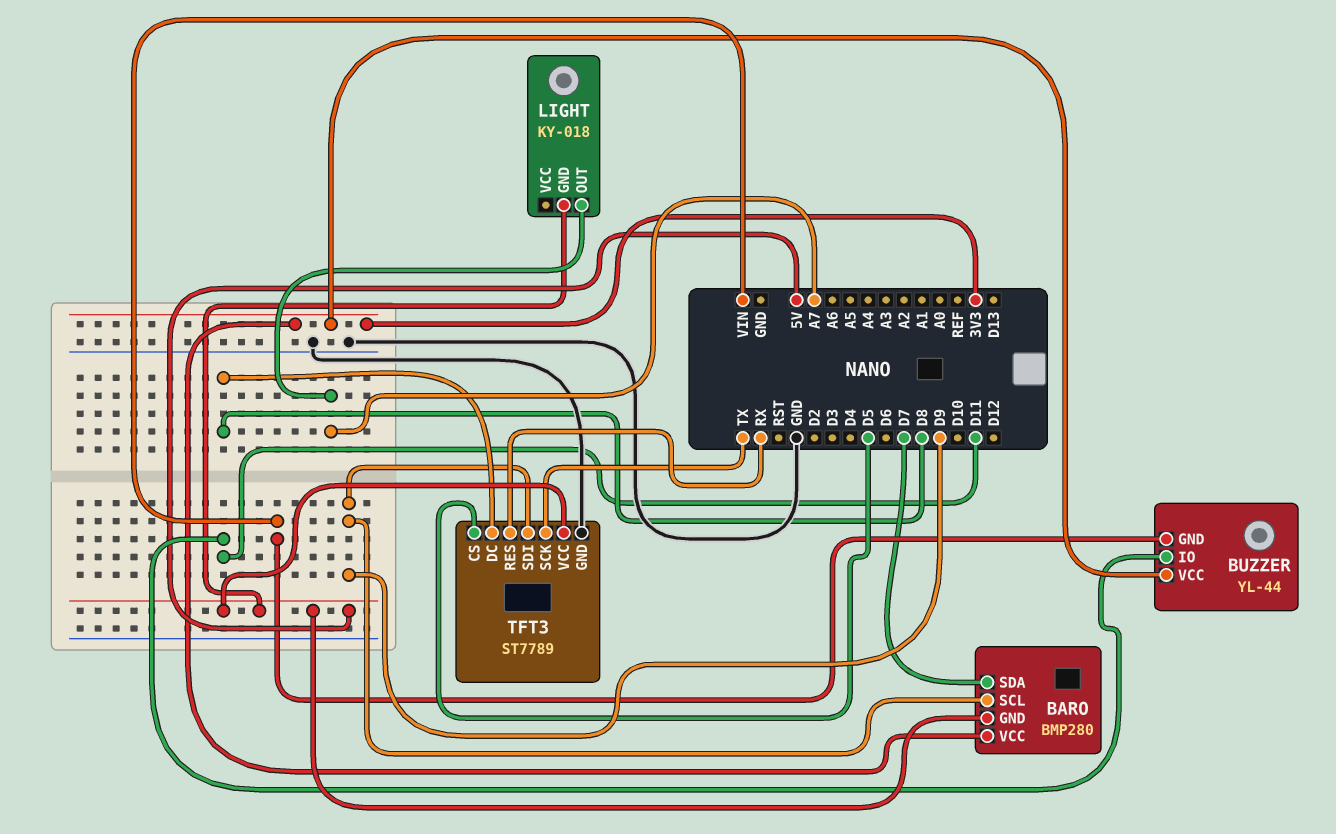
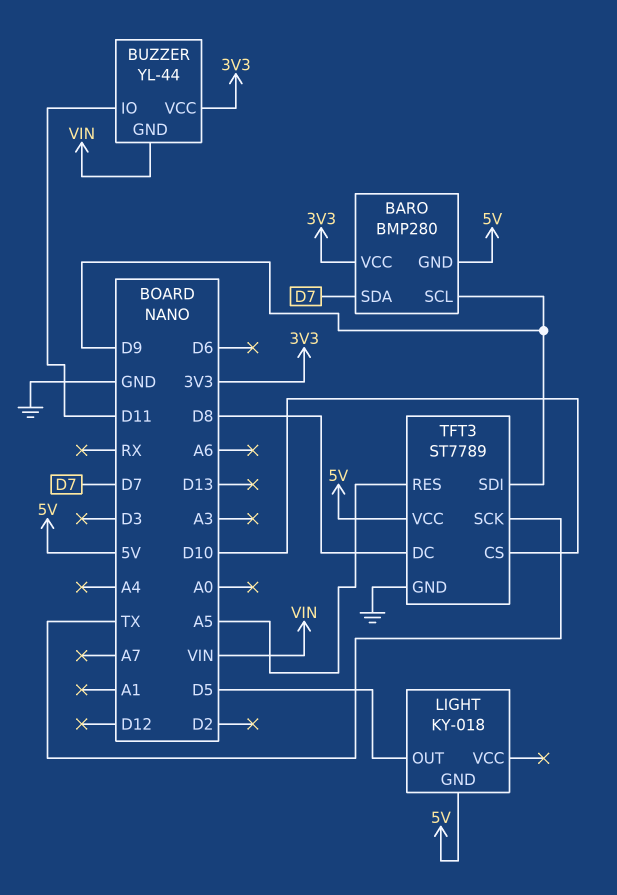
LIGHT pin OUT: A7 -> D5
TFT3 pin CS: D5 -> D10
TFT3 pin RES: RX -> A5

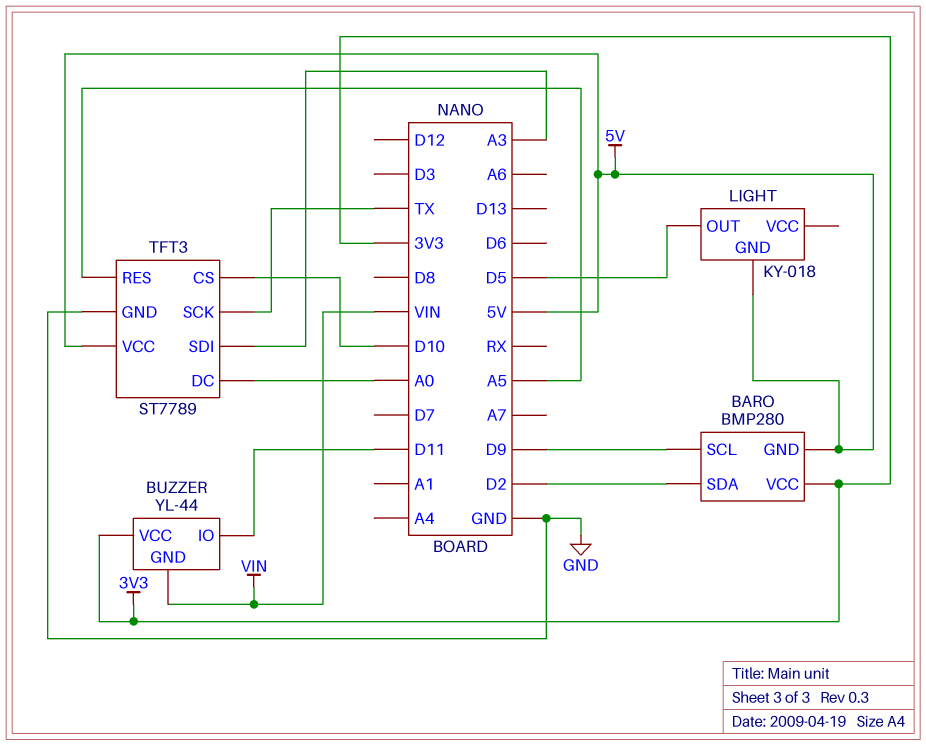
BARO pin SDA: D7 -> D2
TFT3 pin DC: D8 -> A0
TFT3 pin SDI: D9 -> A3

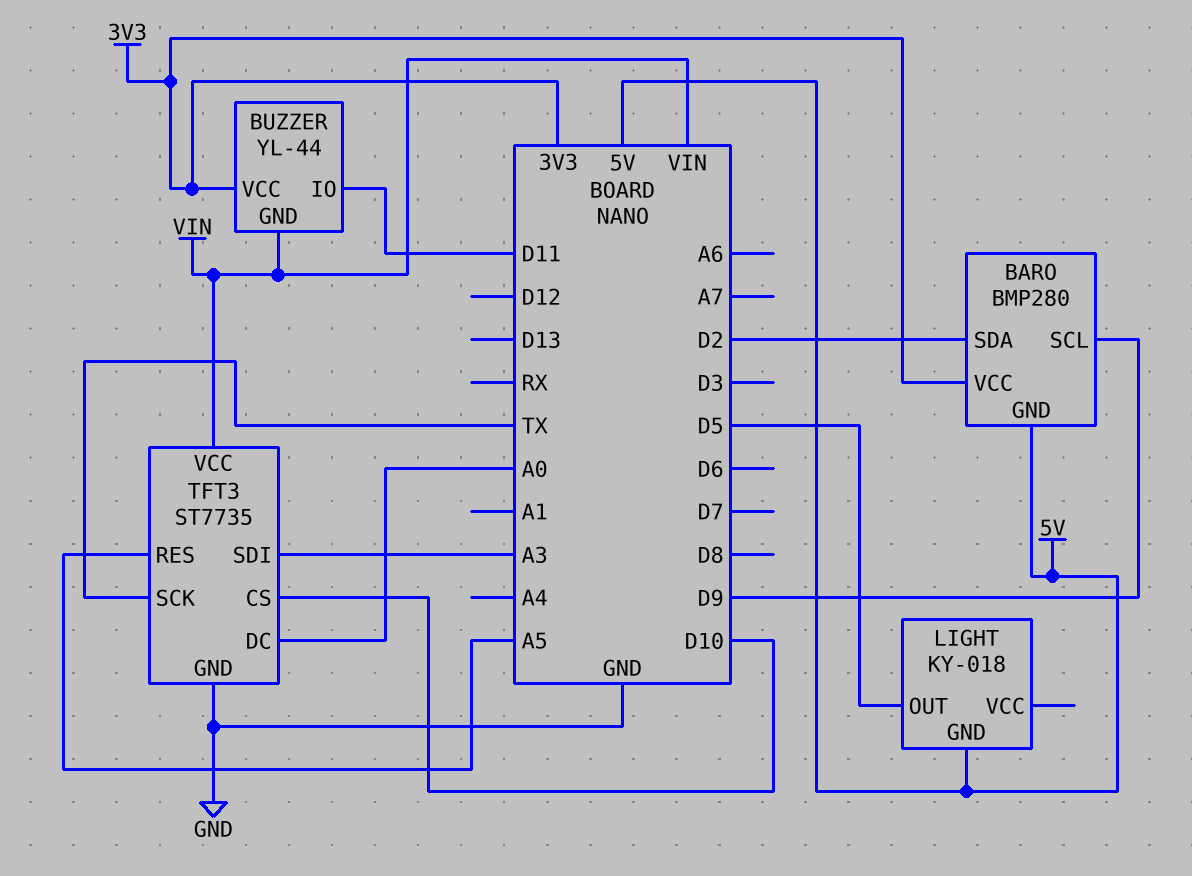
TFT3: ST7789 -> ST7735
TFT3 pin VCC: 5V -> VIN

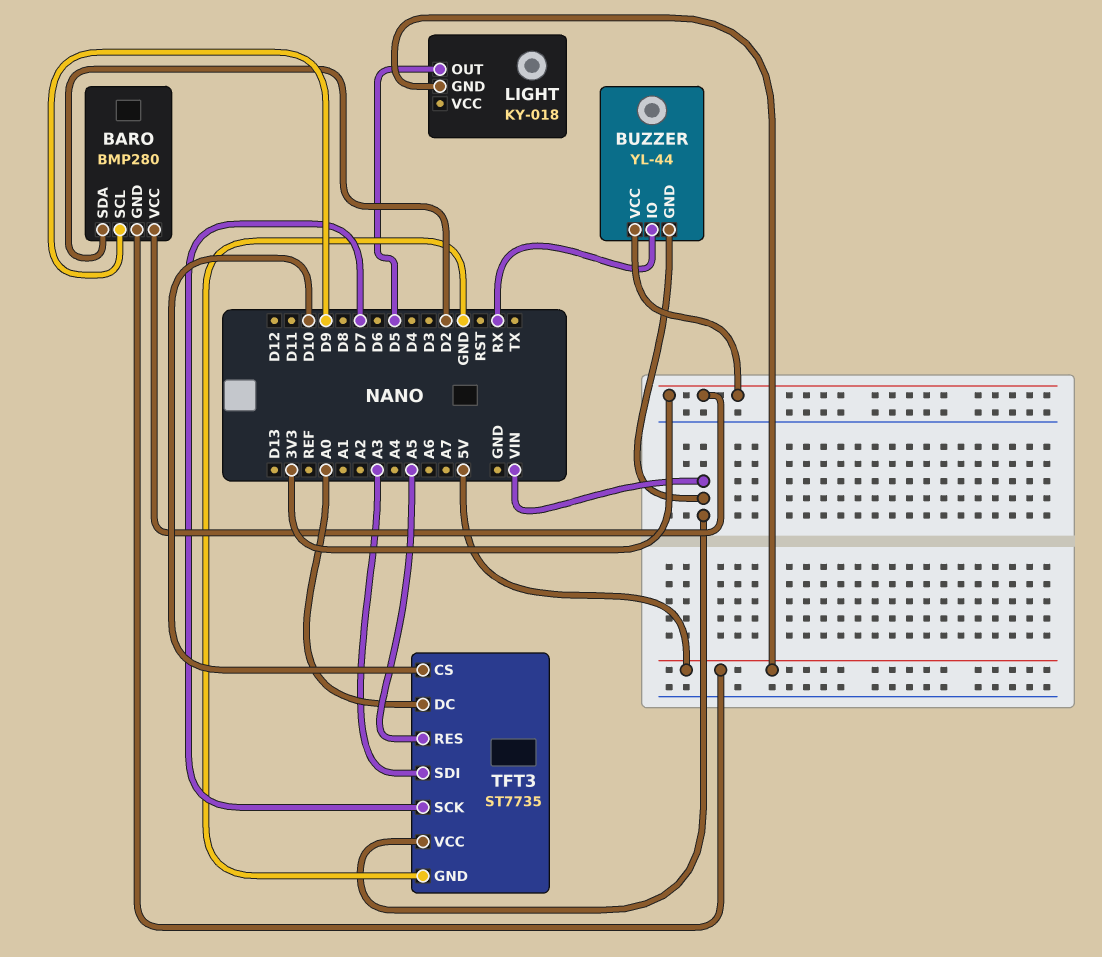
BUZZER pin IO: D11 -> RX
TFT3 pin SCK: TX -> D7

